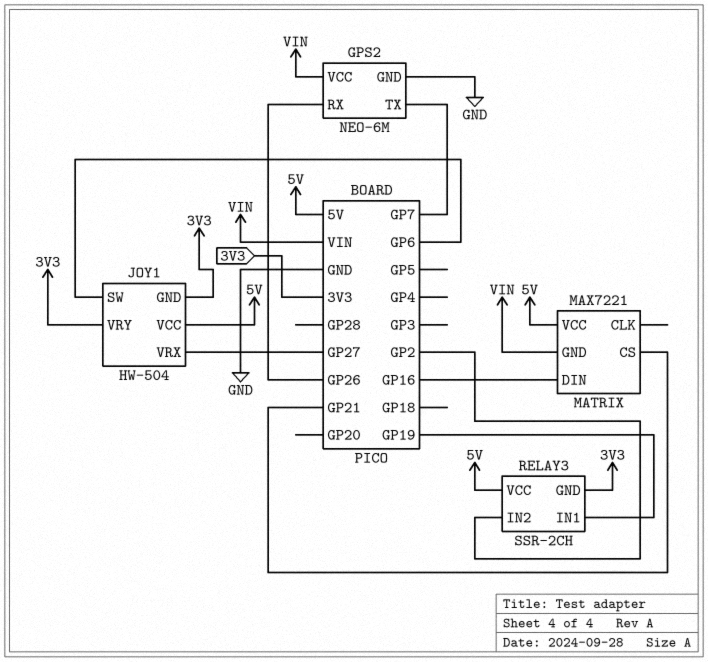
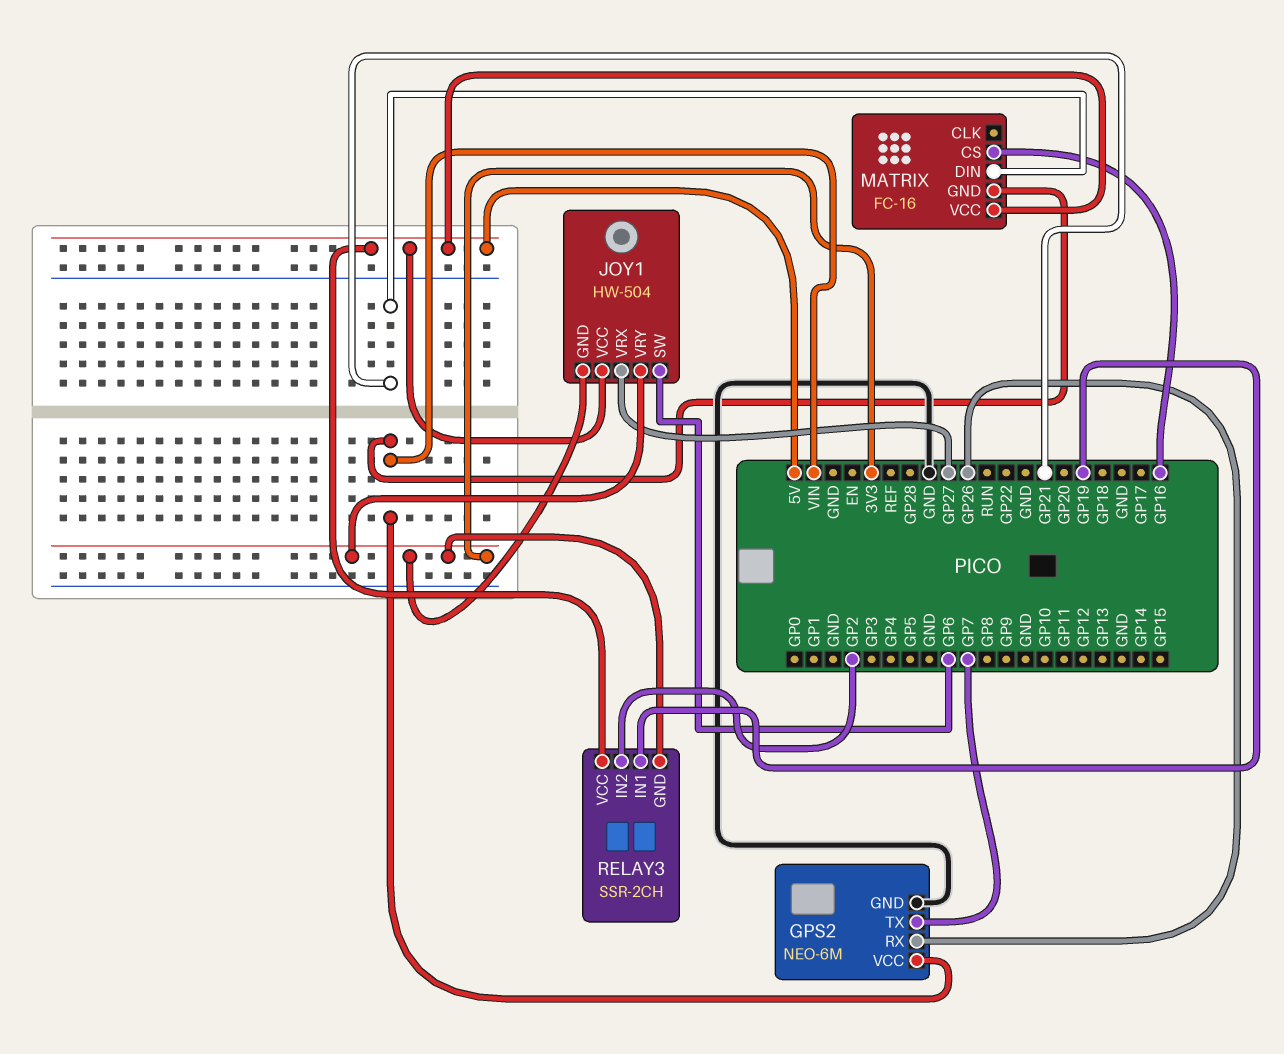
MATRIX: MAX7221 -> FC-16
MATRIX pin CS: GP21 -> GP16
MATRIX pin DIN: GP16 -> GP21

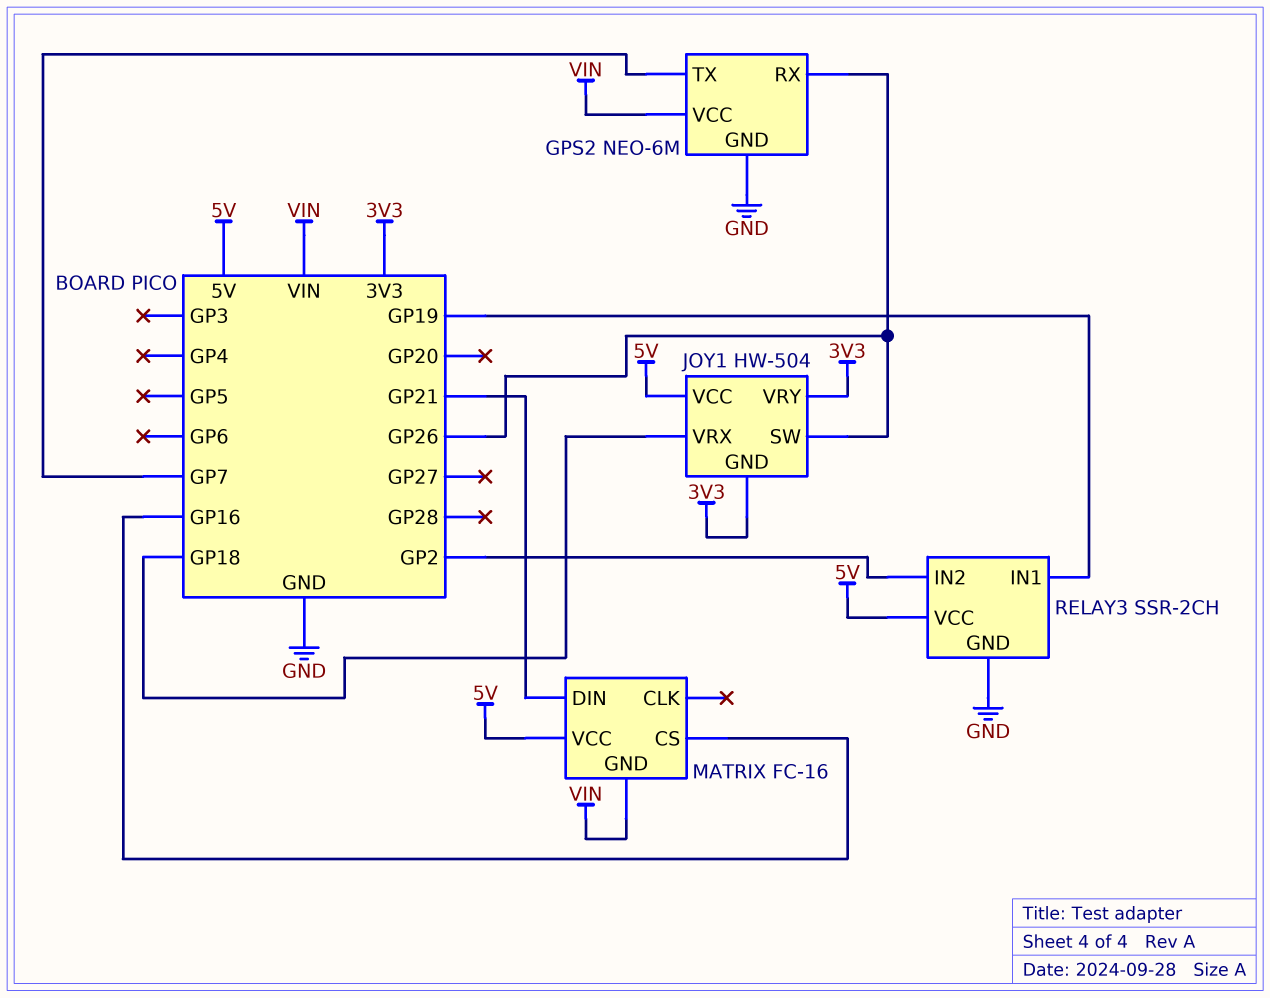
JOY1 pin SW: GP6 -> GP26
JOY1 pin VRX: GP27 -> GP18
RELAY3 pin GND: 3V3 -> GND

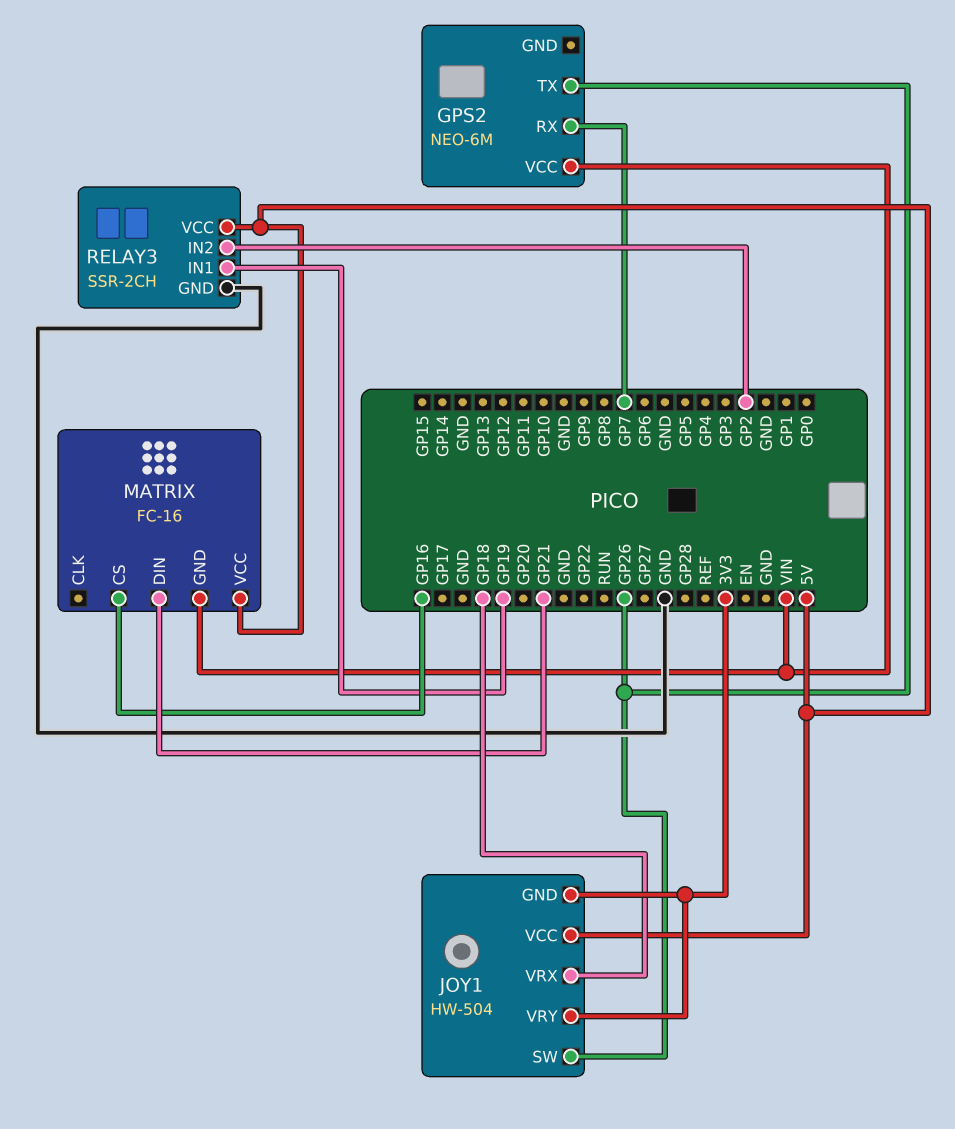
GPS2 pin GND: GND -> none
GPS2 pin RX: GP26 -> GP7
GPS2 pin TX: GP7 -> GP26

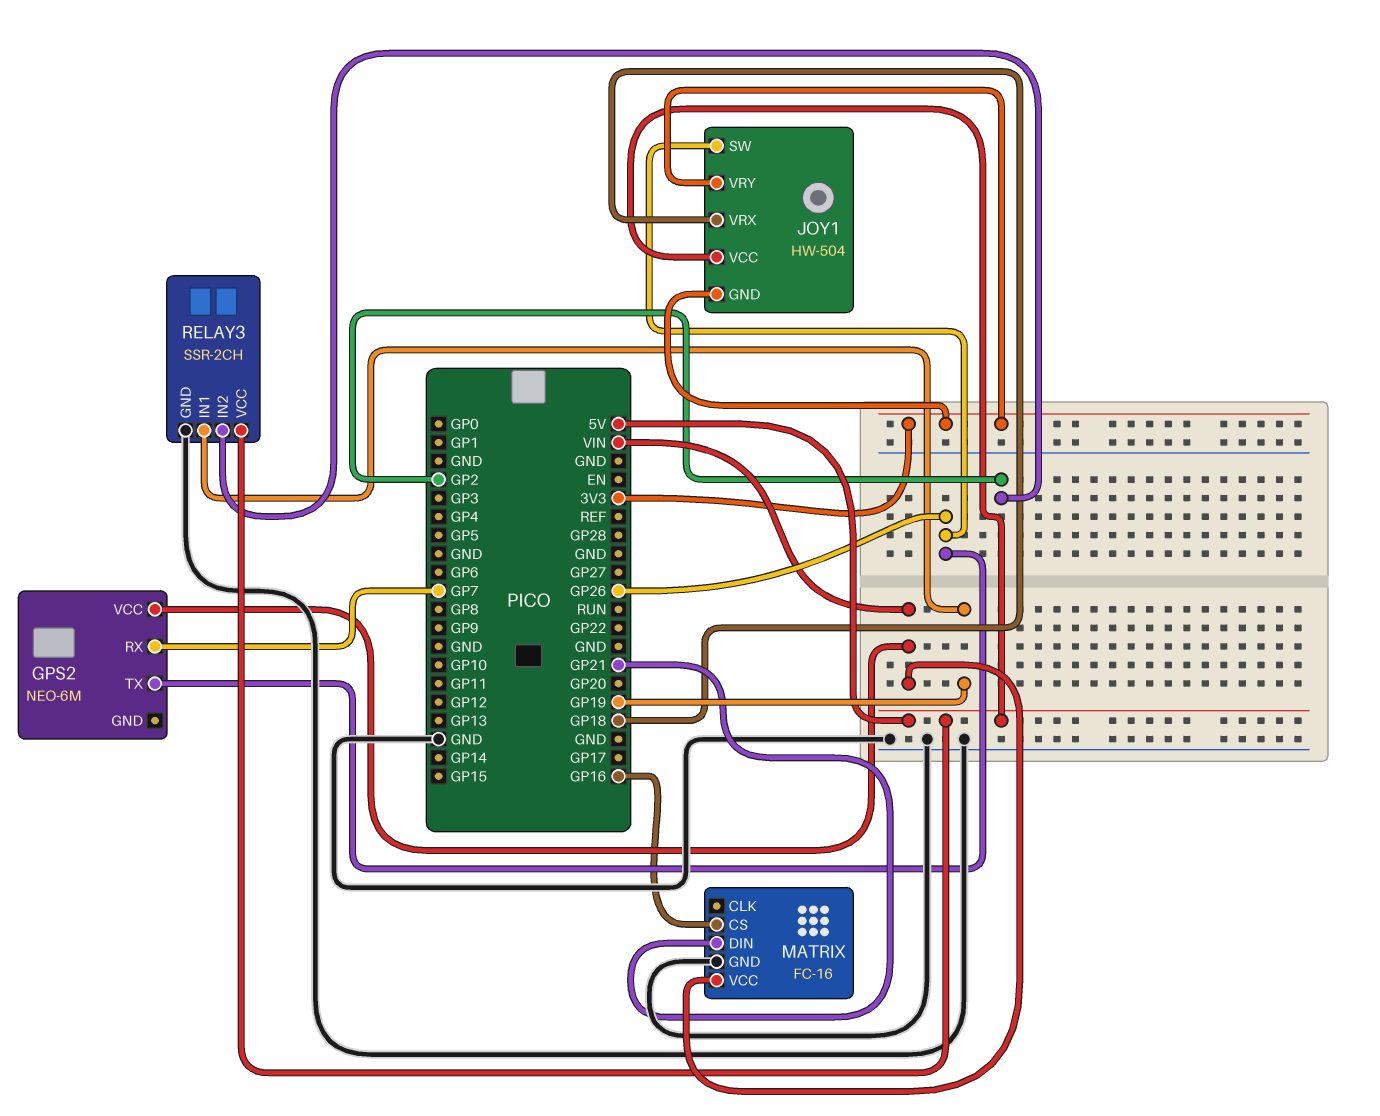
MATRIX pin GND: VIN -> GND
MATRIX pin VCC: 5V -> VIN

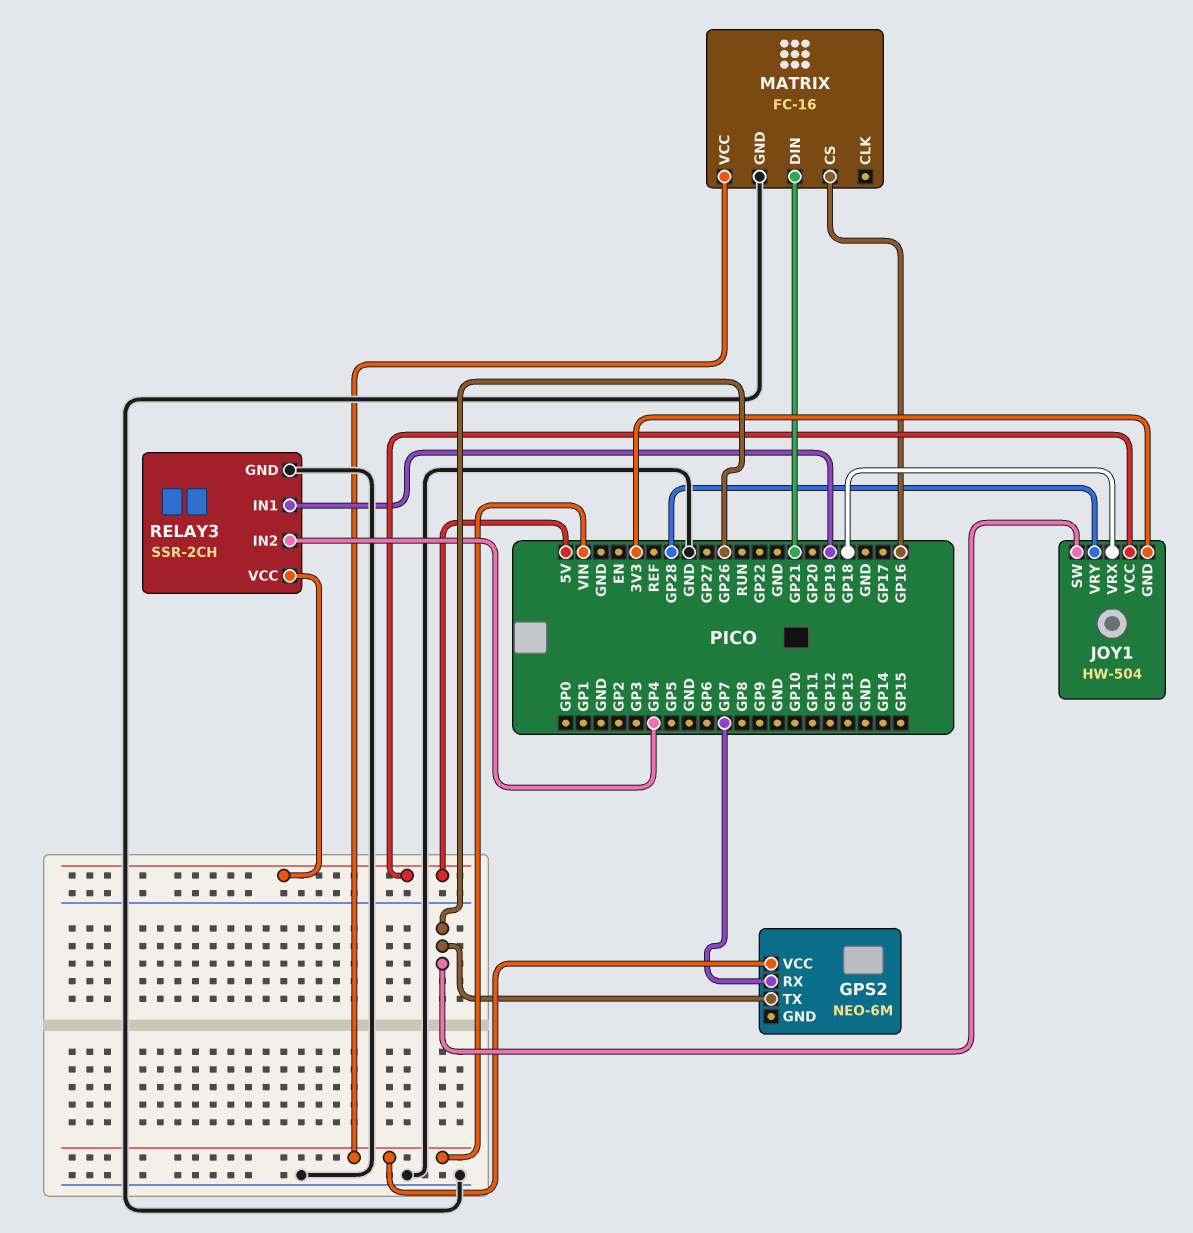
JOY1 pin VRY: 3V3 -> GP28
RELAY3 pin IN2: GP2 -> GP4

